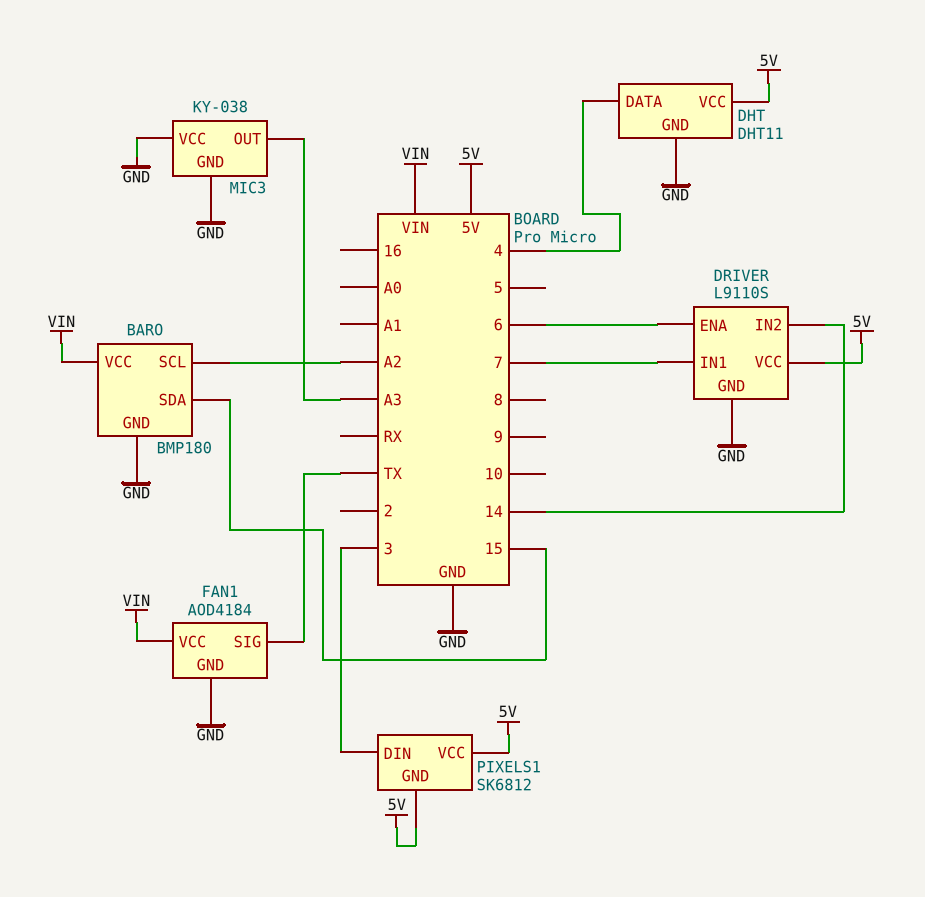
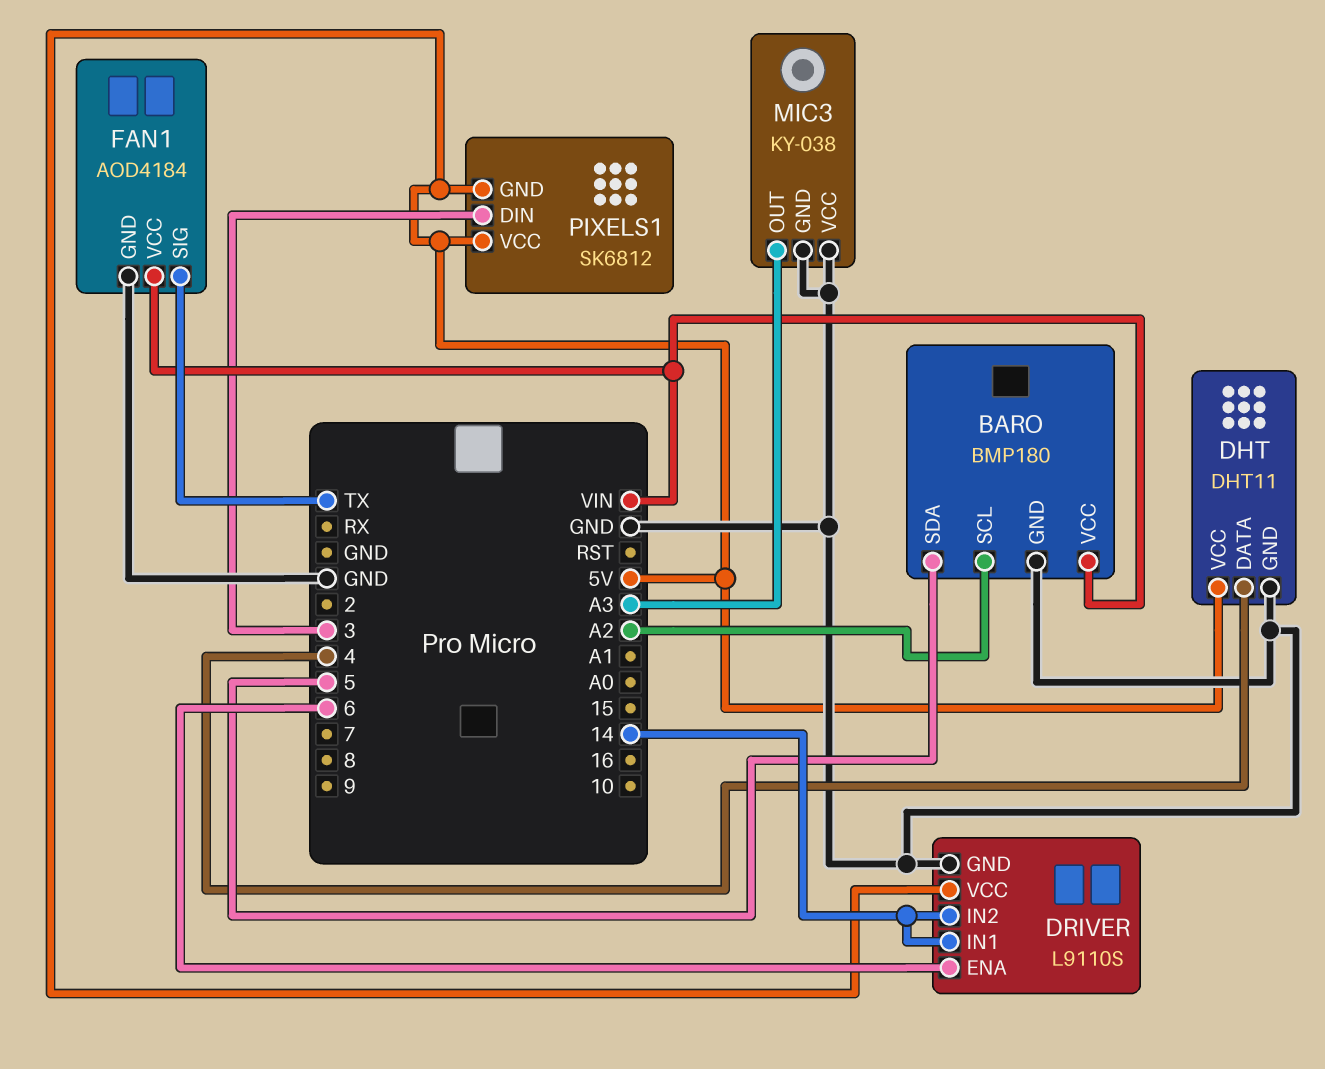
BARO pin SDA: 15 -> 5
DRIVER pin IN1: 7 -> 14

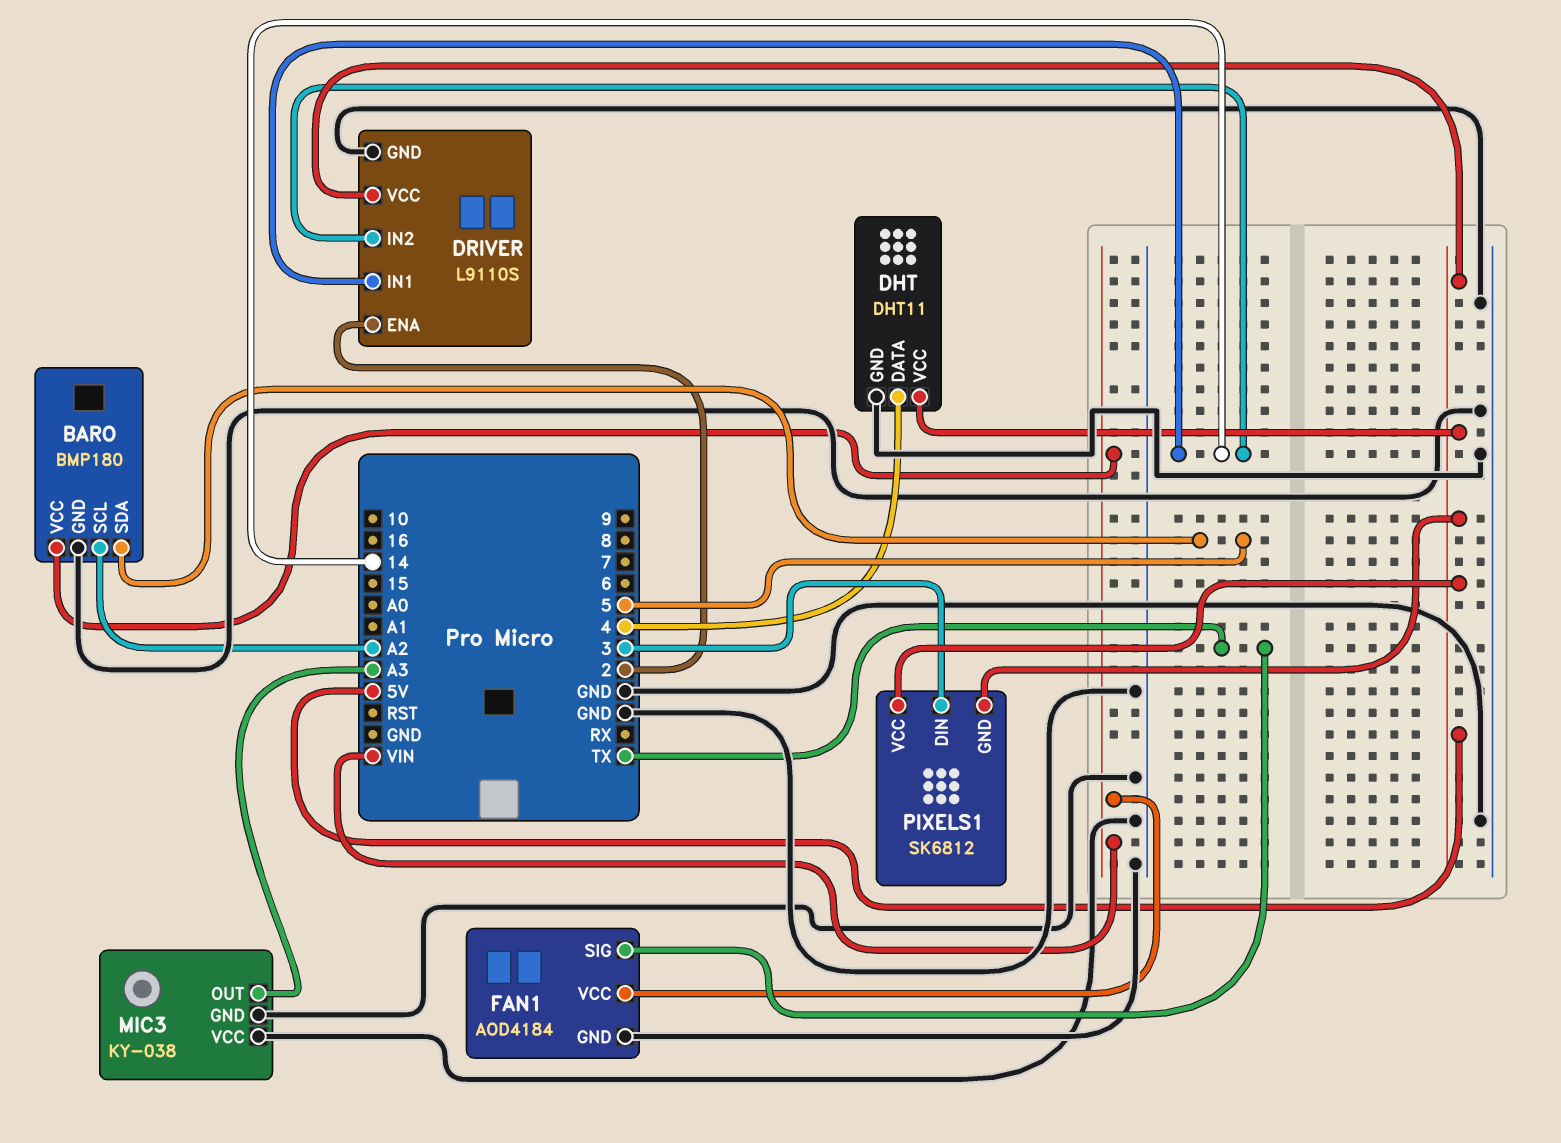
DRIVER pin ENA: 6 -> 2

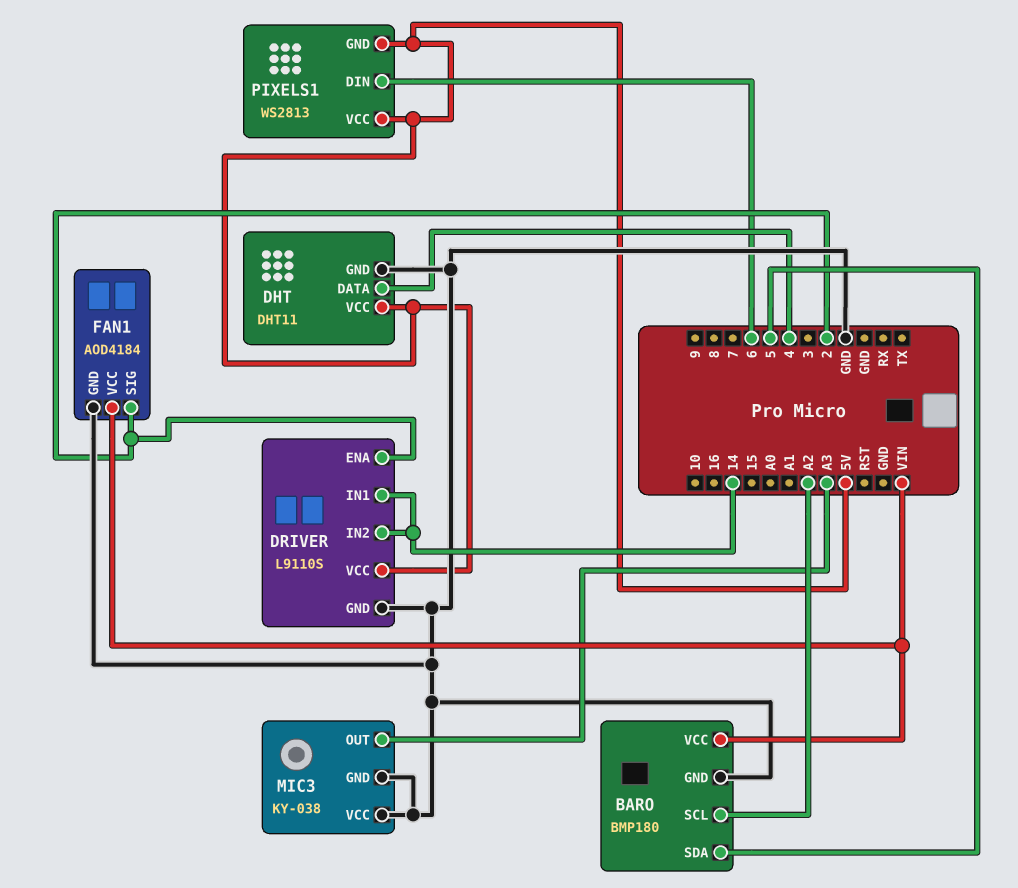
FAN1 pin SIG: TX -> 2
PIXELS1: SK6812 -> WS2813
PIXELS1 pin DIN: 3 -> 6

